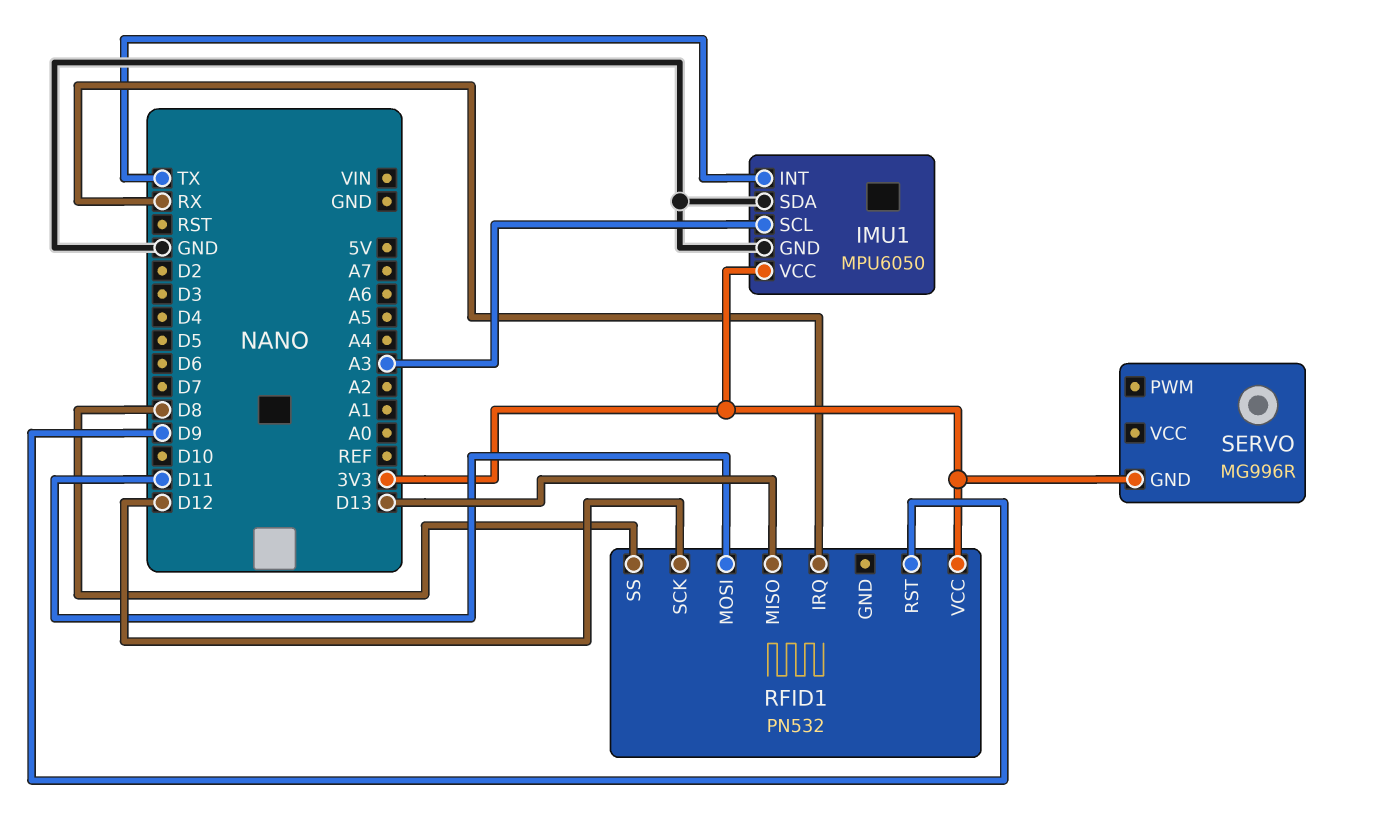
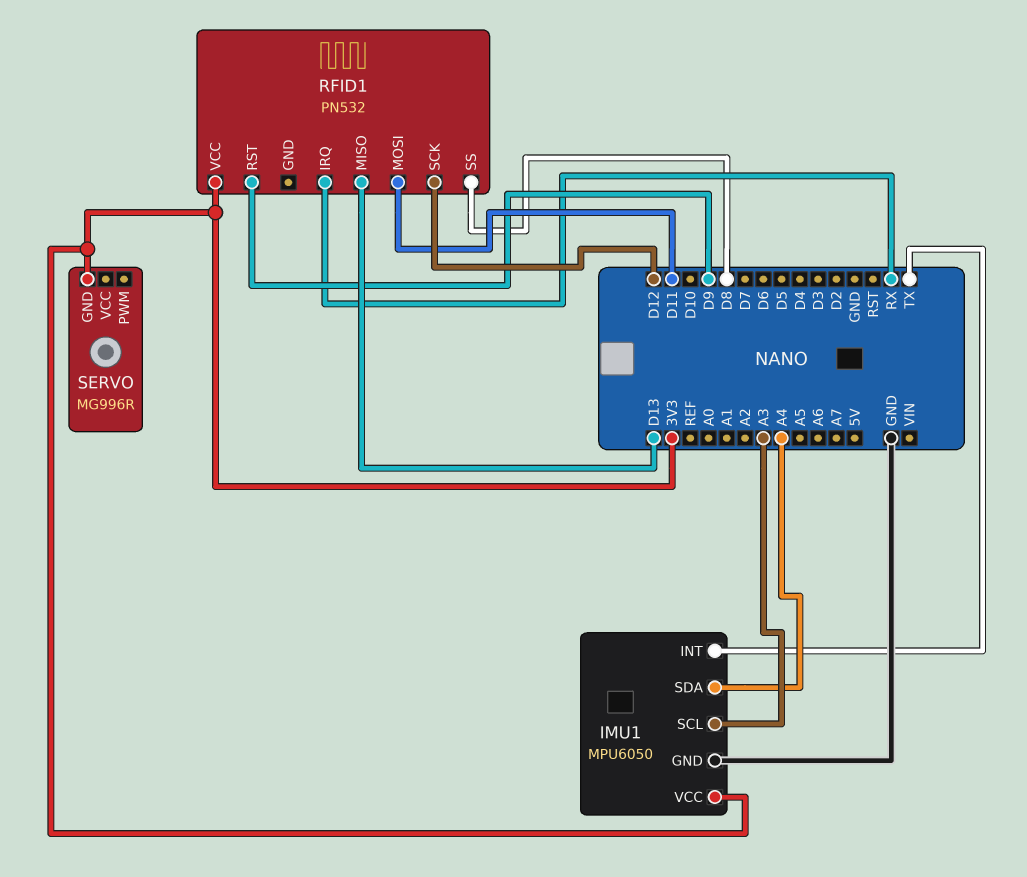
IMU1 pin SDA: GND -> A4

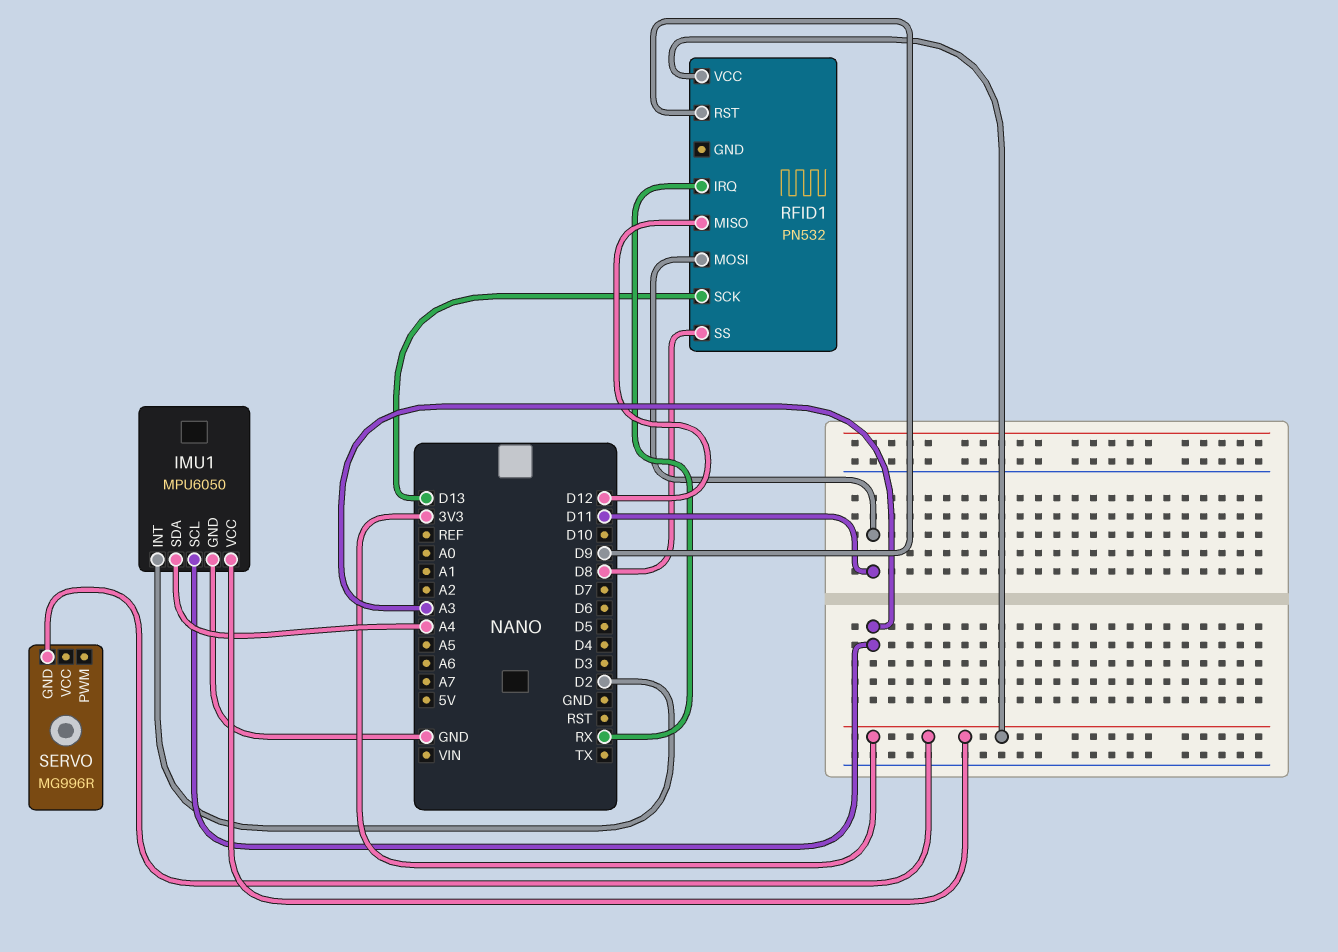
IMU1 pin INT: TX -> D2
RFID1 pin MISO: D13 -> D12
RFID1 pin SCK: D12 -> D13

